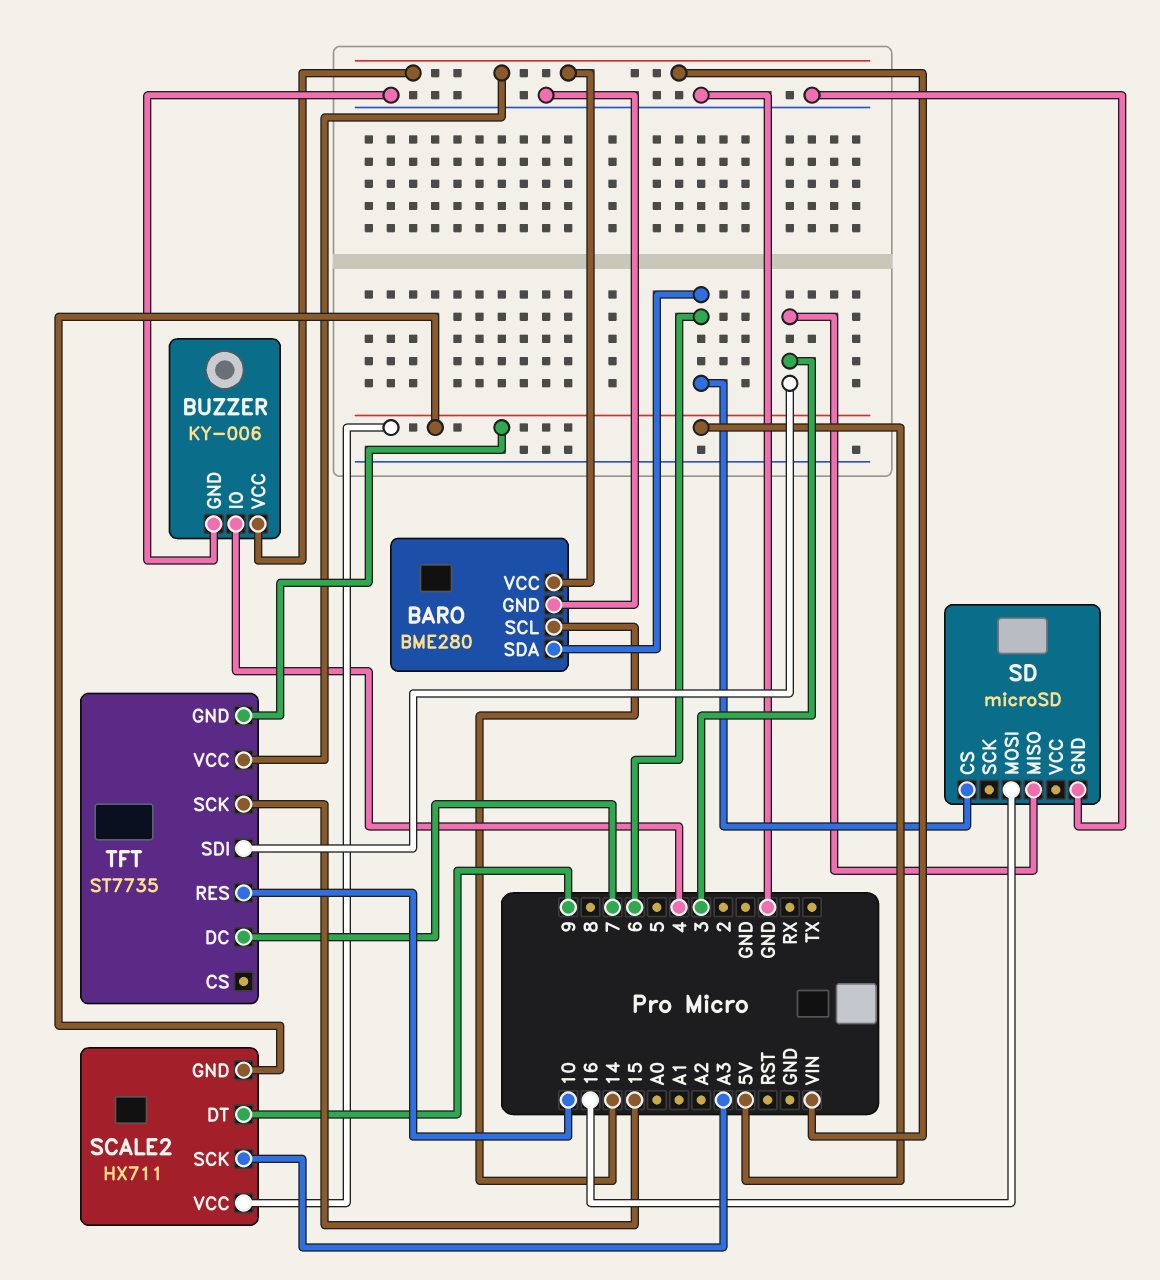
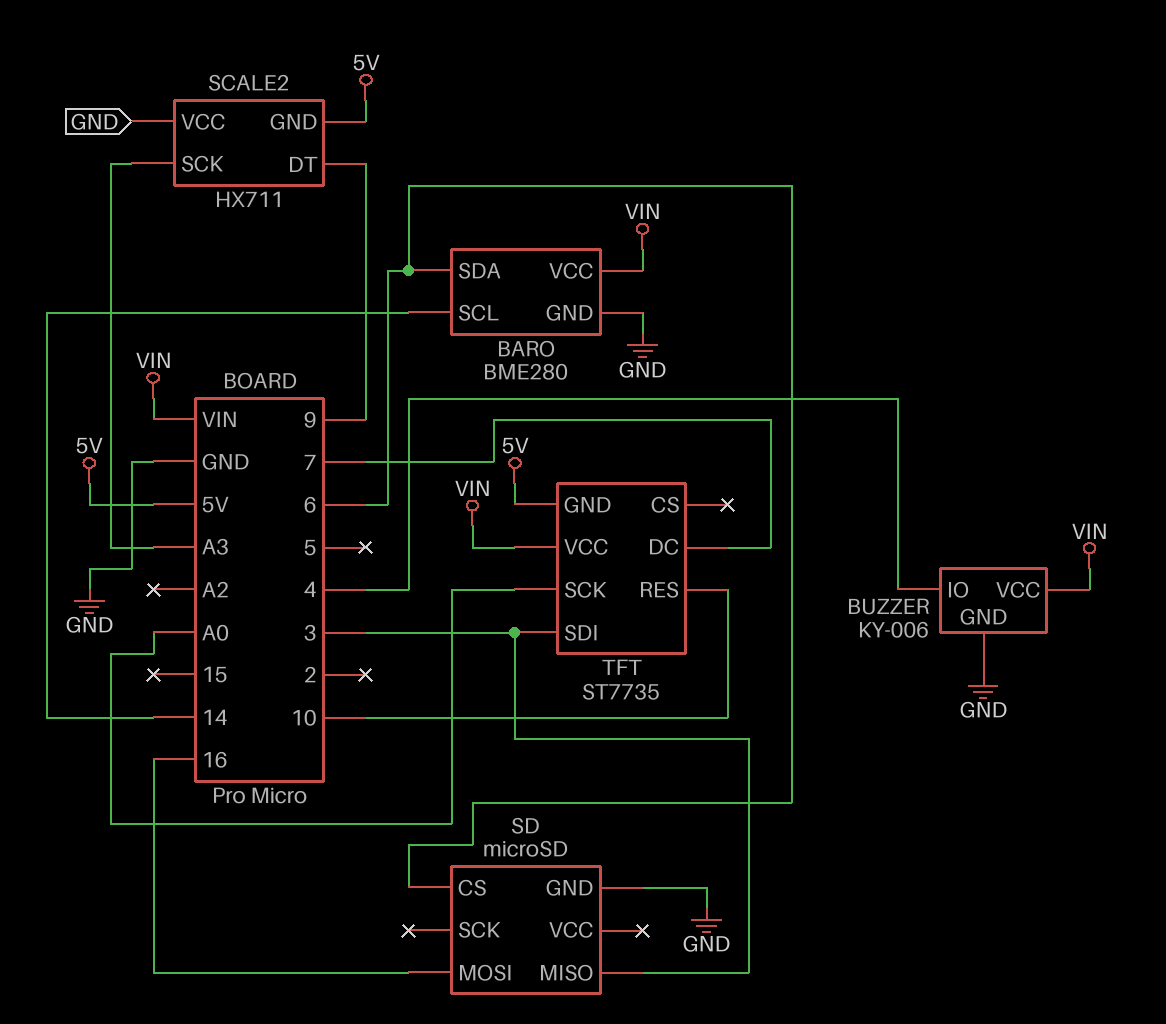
SCALE2 pin VCC: 5V -> GND
TFT pin SCK: 15 -> A0

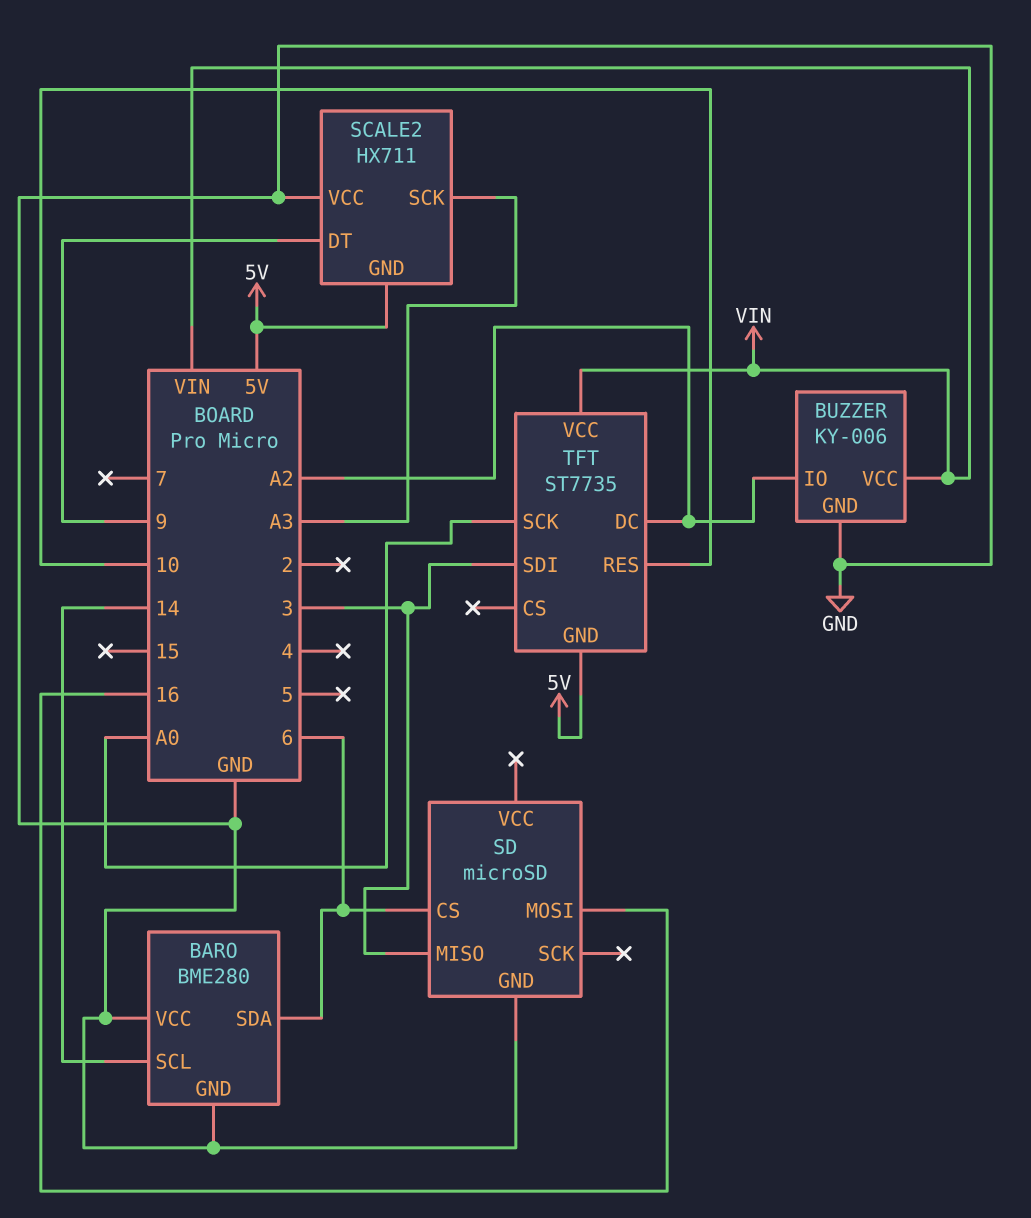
BARO pin VCC: VIN -> GND
BUZZER pin IO: 4 -> A2
TFT pin DC: 7 -> A2

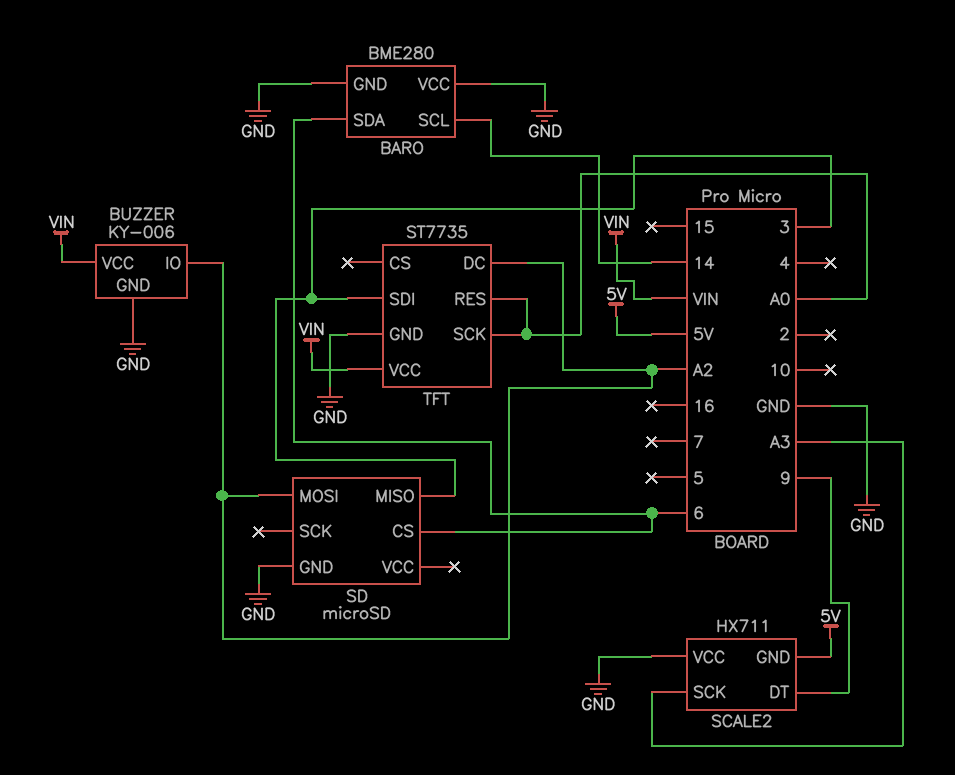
SD pin MOSI: 16 -> A2
TFT pin GND: 5V -> GND
TFT pin RES: 10 -> A0

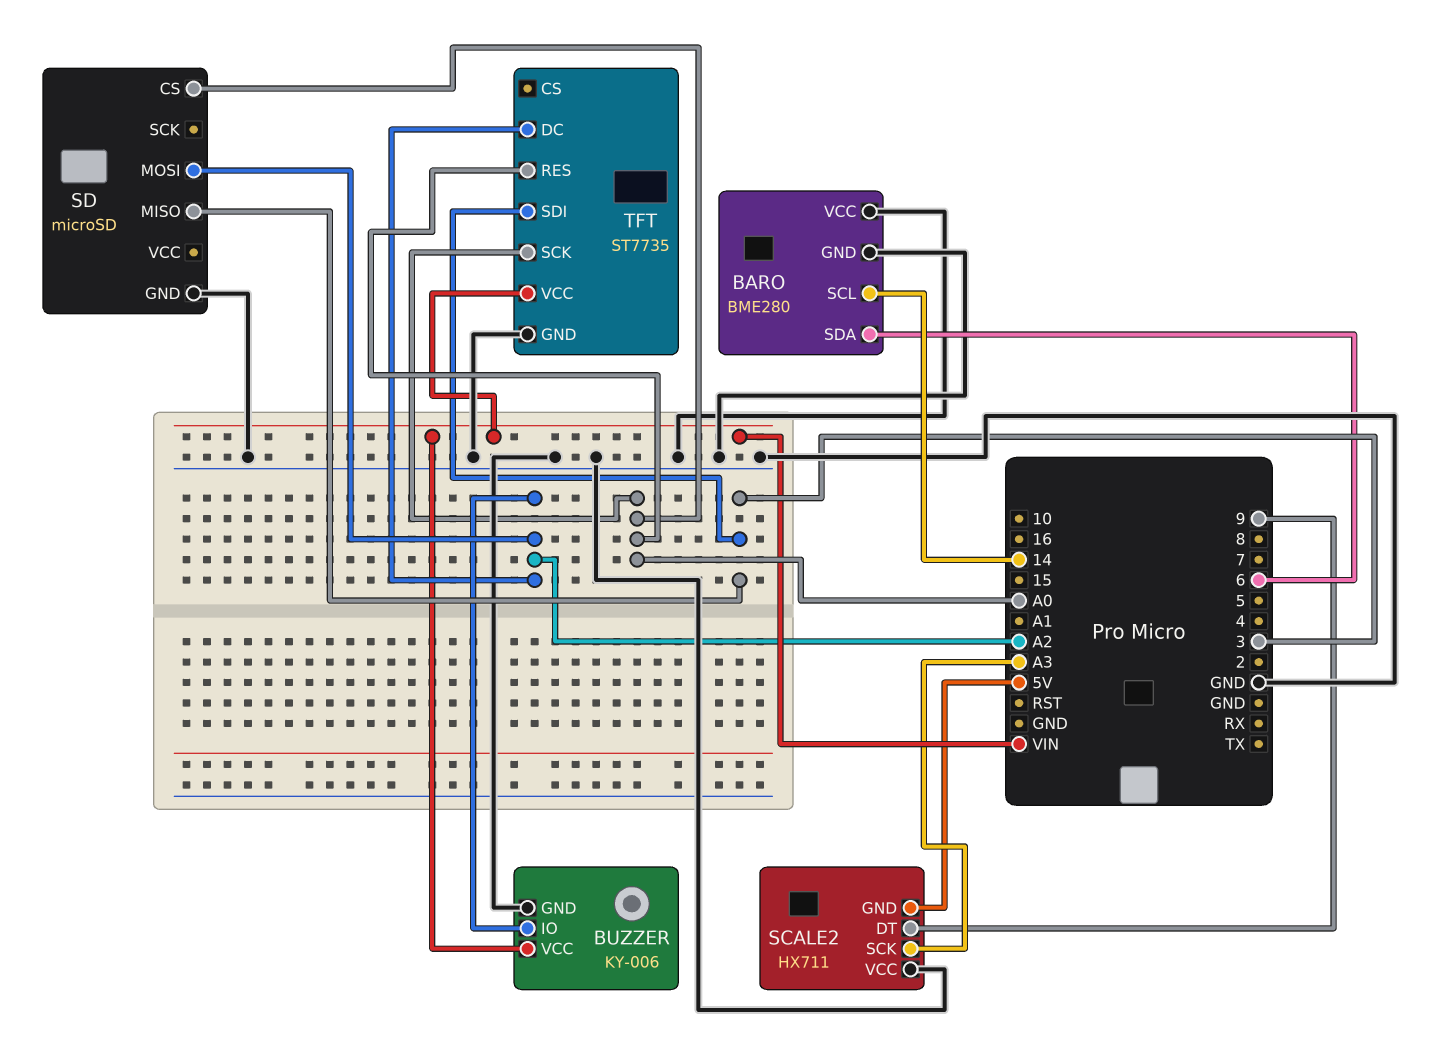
SD pin CS: 6 -> A0

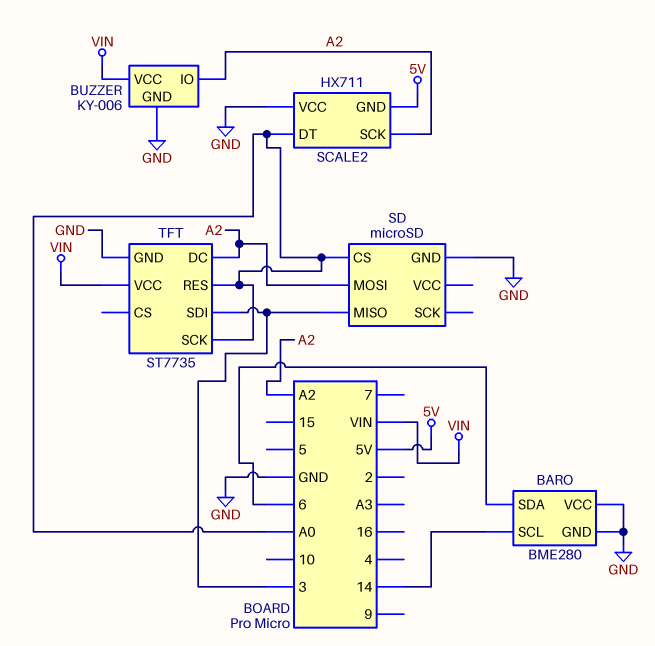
SCALE2 pin DT: 9 -> A0
SCALE2 pin SCK: A3 -> A2

